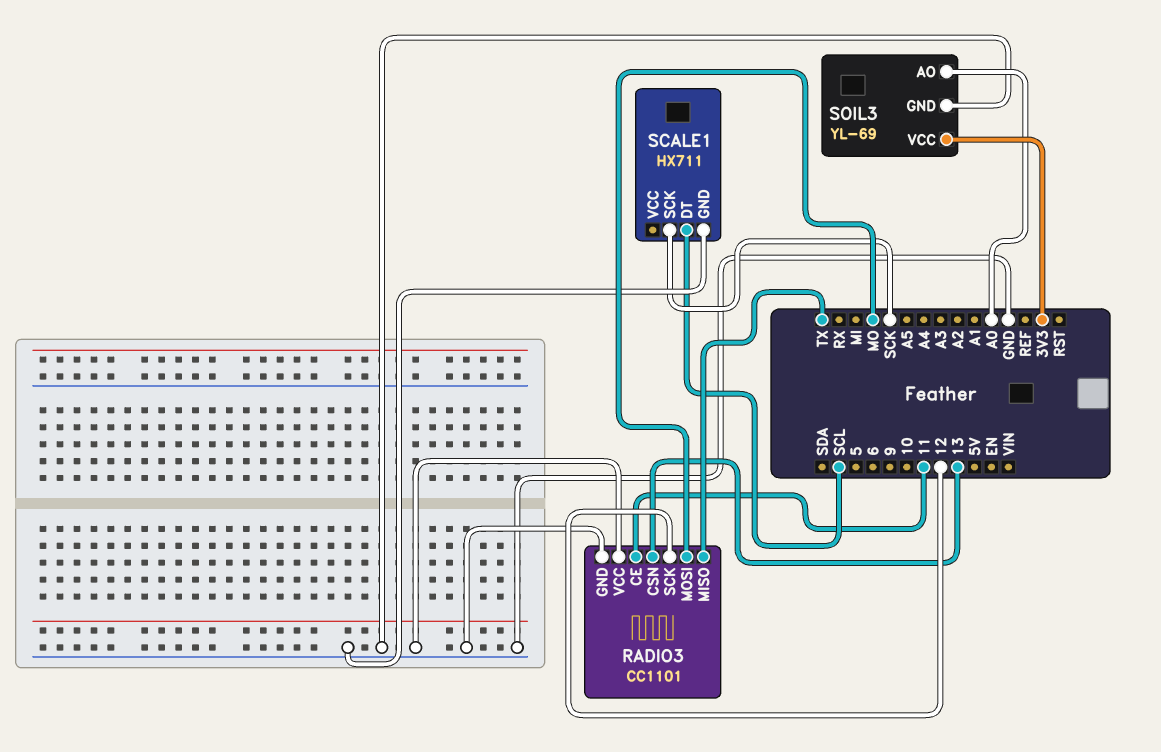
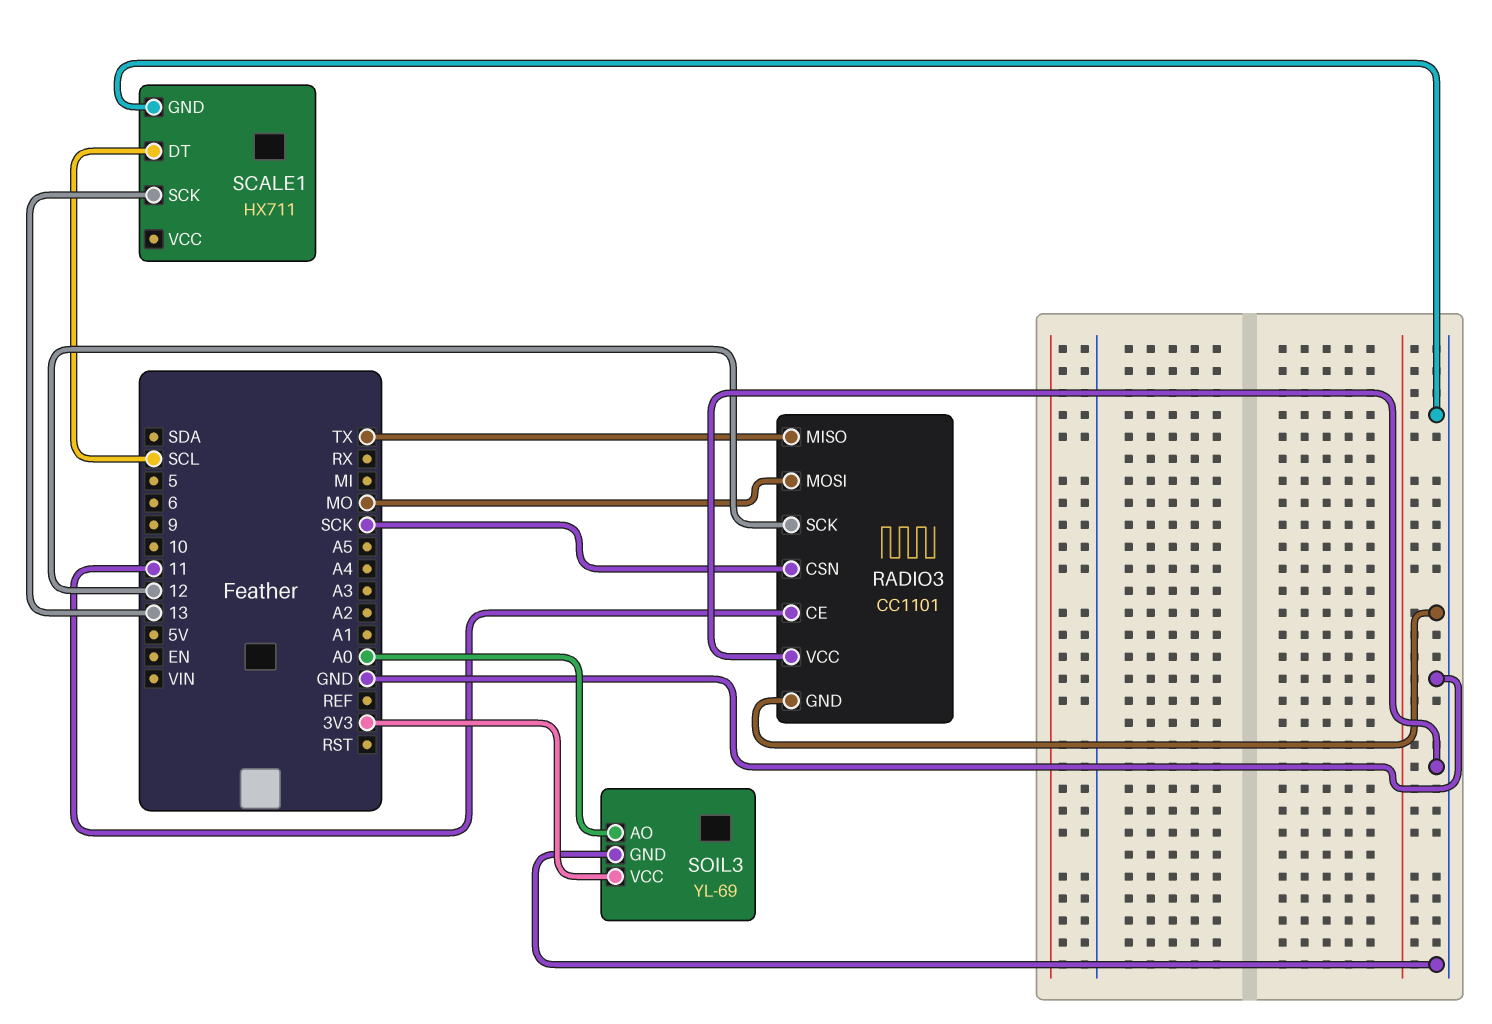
RADIO3 pin CSN: 13 -> SCK
SCALE1 pin SCK: SCK -> 13

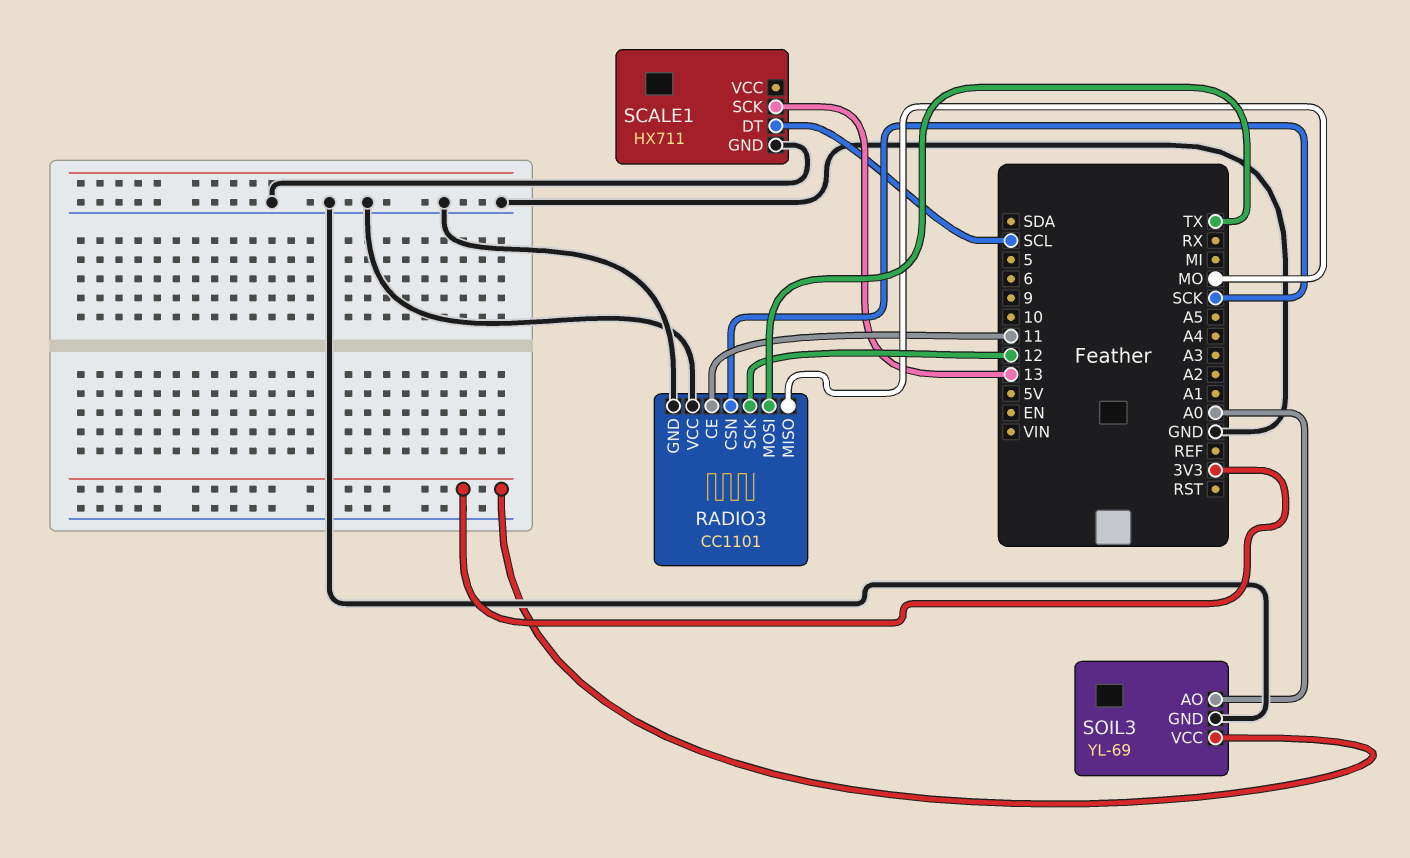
RADIO3 pin MISO: TX -> MO
RADIO3 pin MOSI: MO -> TX

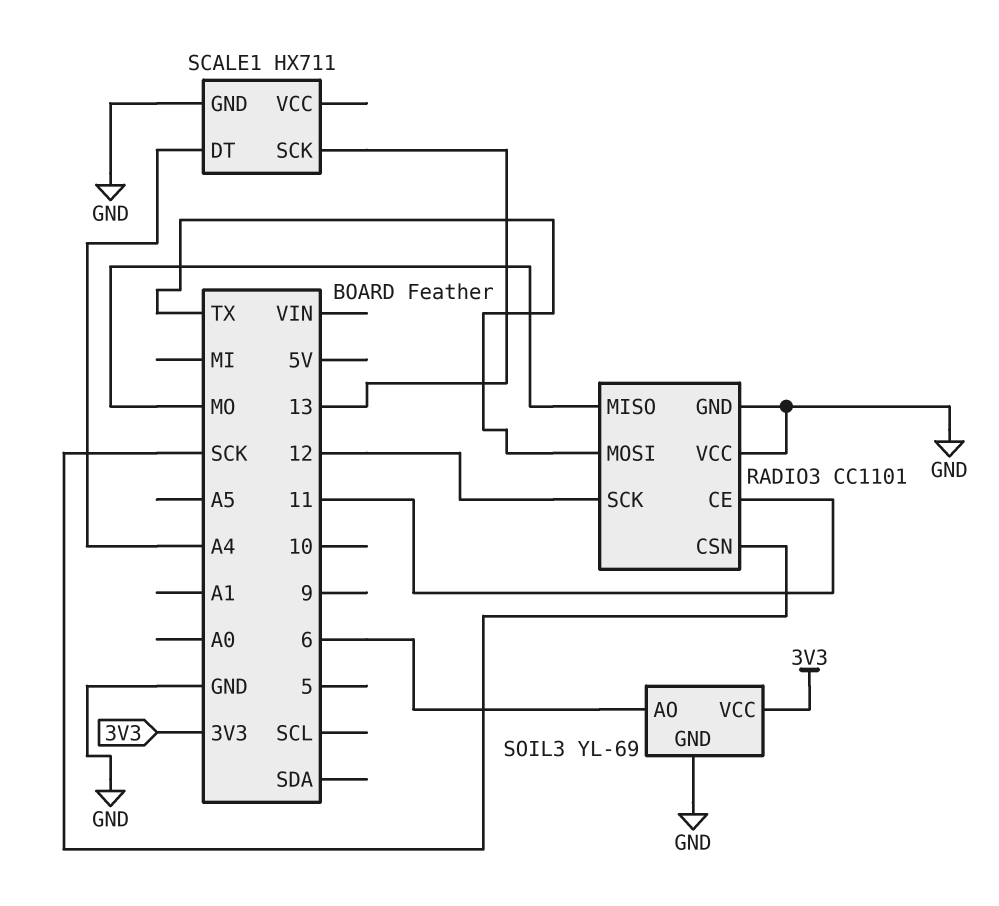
SCALE1 pin DT: SCL -> A4
SOIL3 pin AO: A0 -> 6

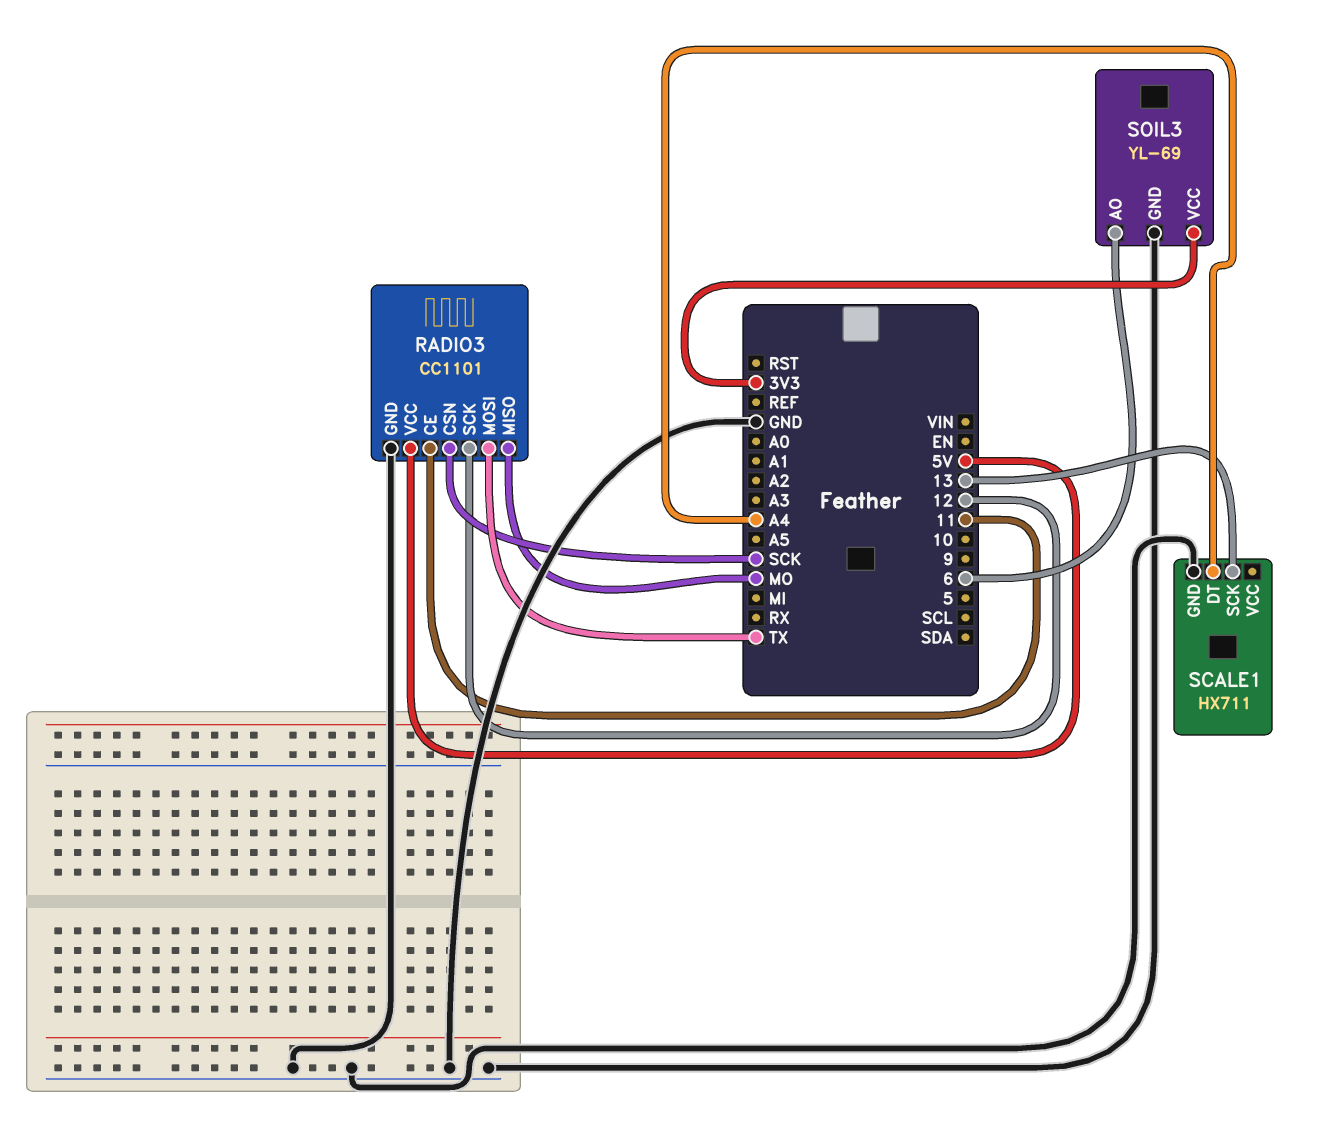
RADIO3 pin VCC: GND -> 5V

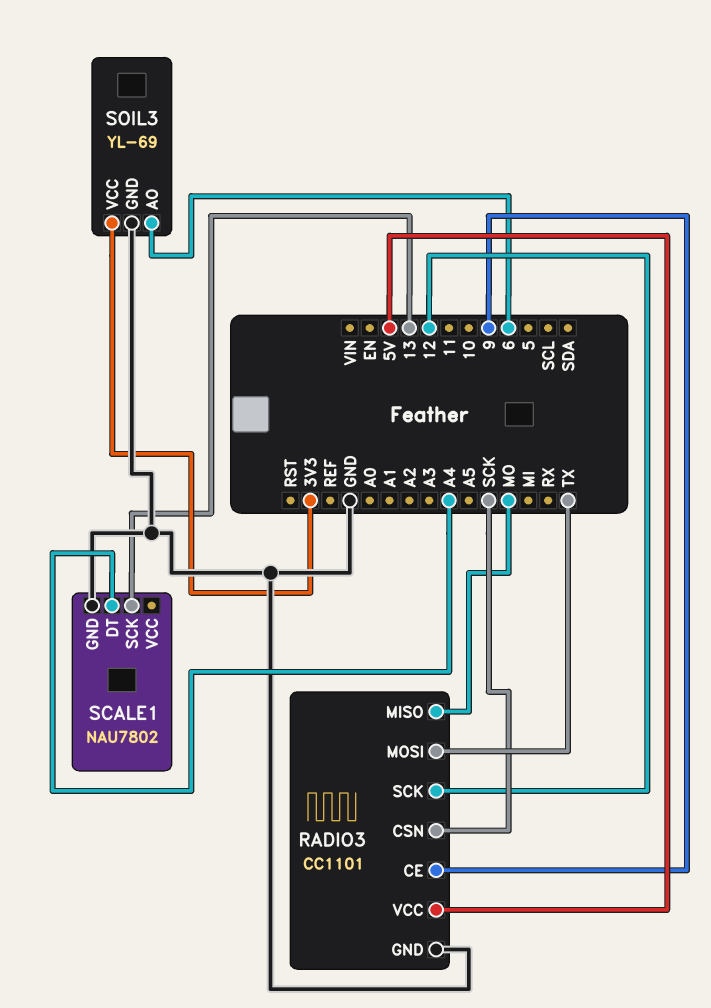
RADIO3 pin CE: 11 -> 9
SCALE1: HX711 -> NAU7802

